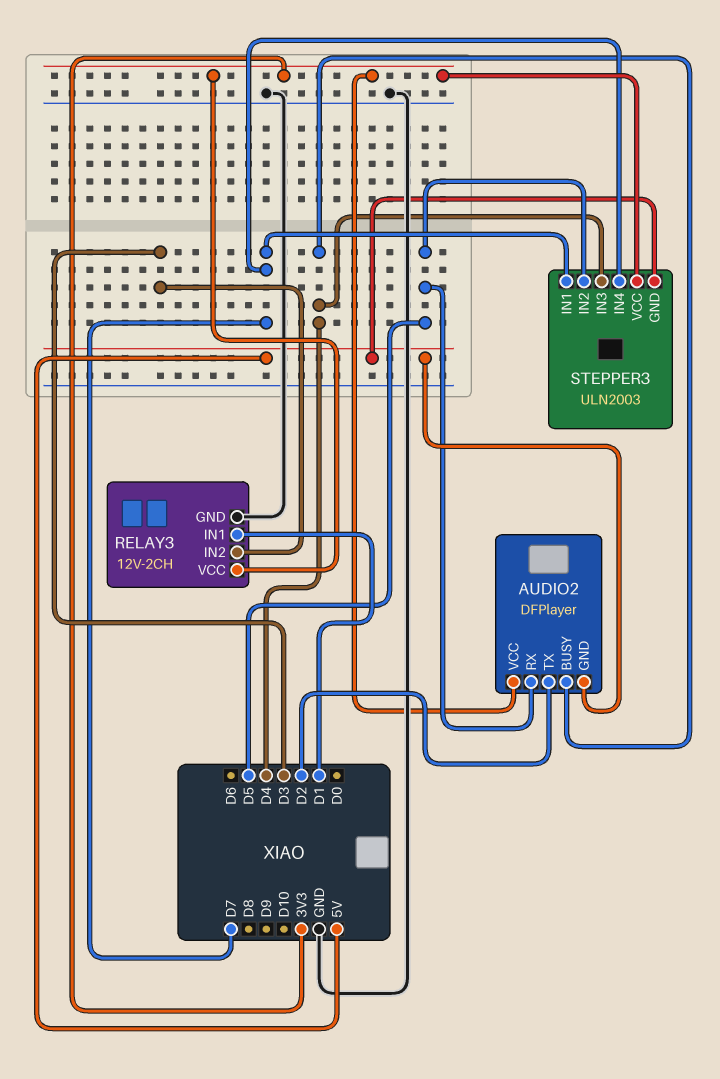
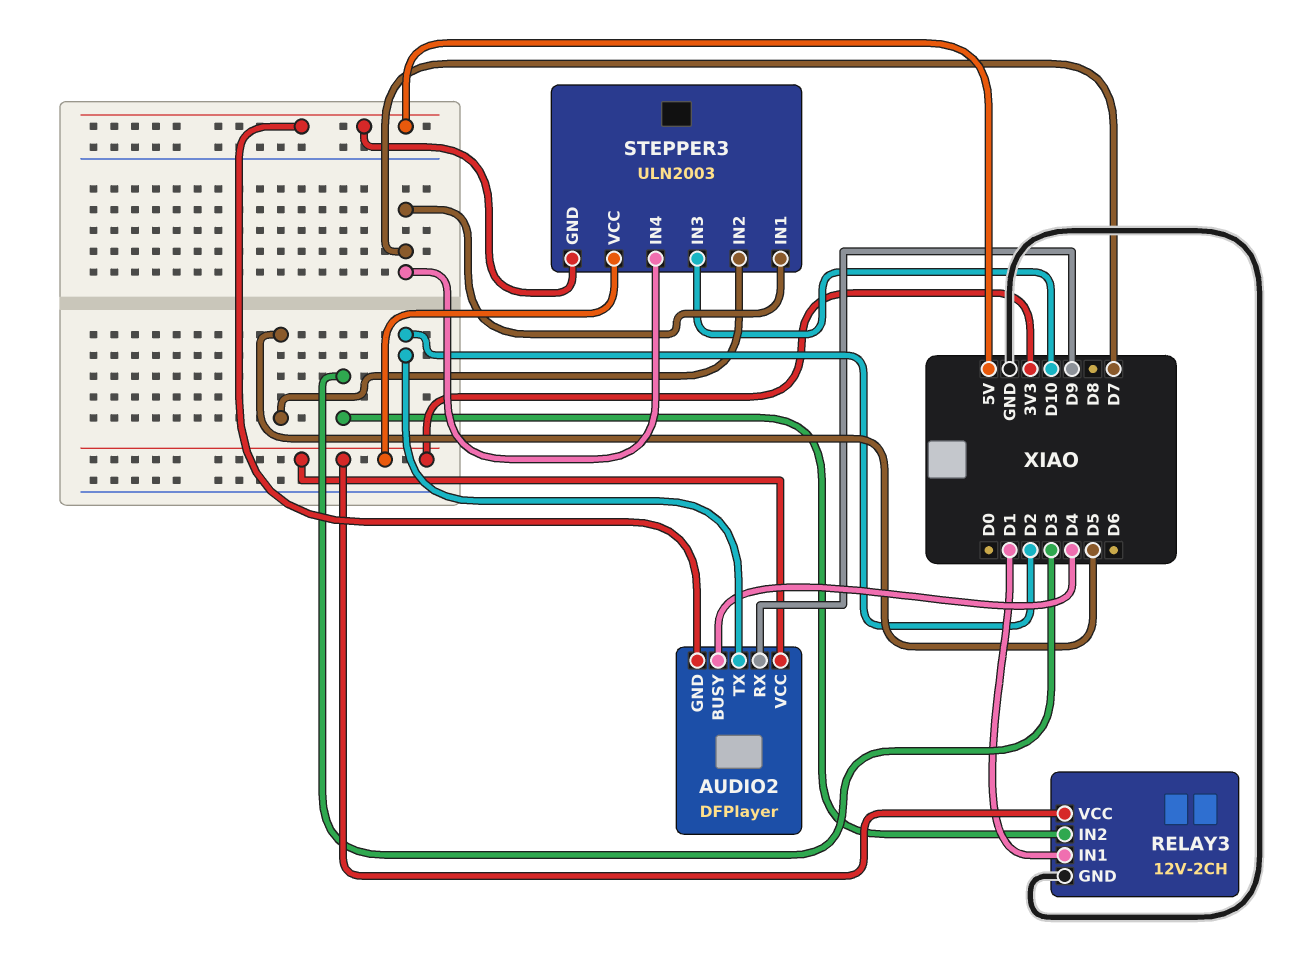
AUDIO2 pin RX: D5 -> D9
STEPPER3 pin IN3: D4 -> D10

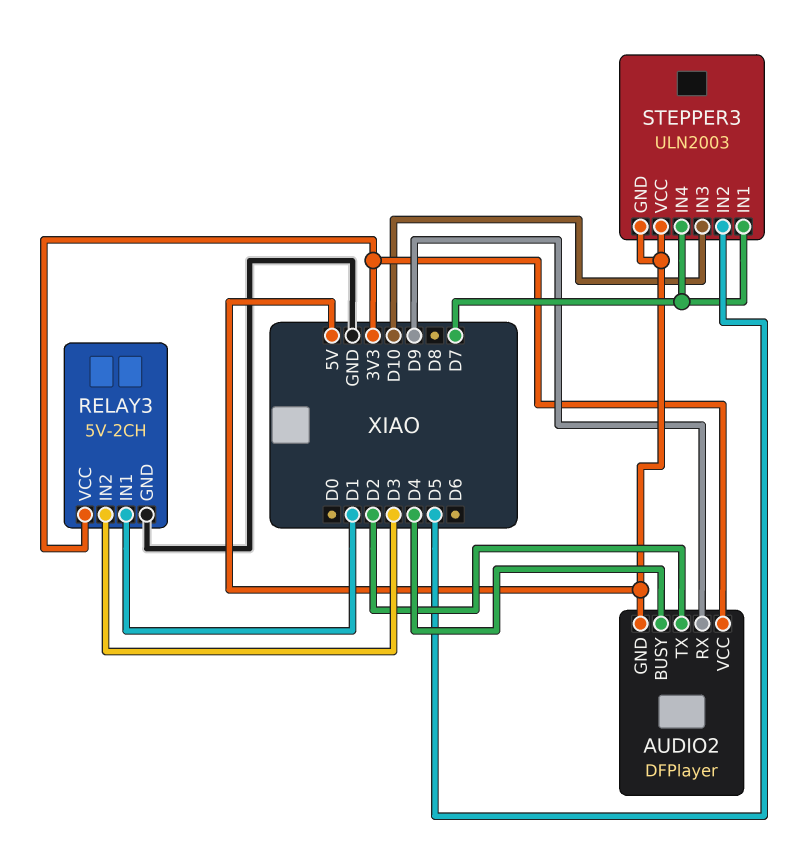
RELAY3: 12V-2CH -> 5V-2CH
STEPPER3 pin VCC: 3V3 -> 5V

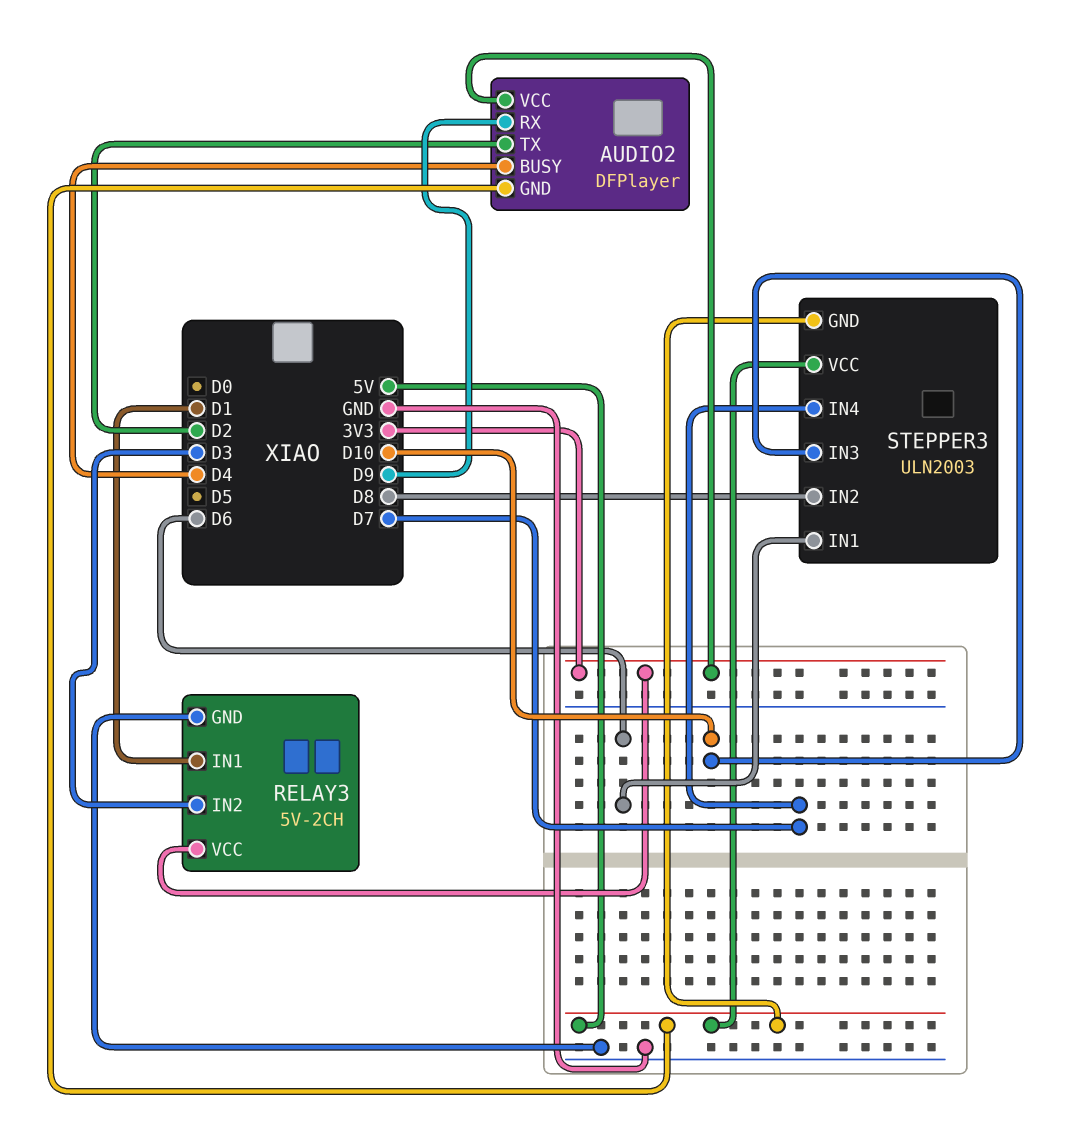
STEPPER3 pin IN1: D7 -> D6
STEPPER3 pin IN2: D5 -> D8

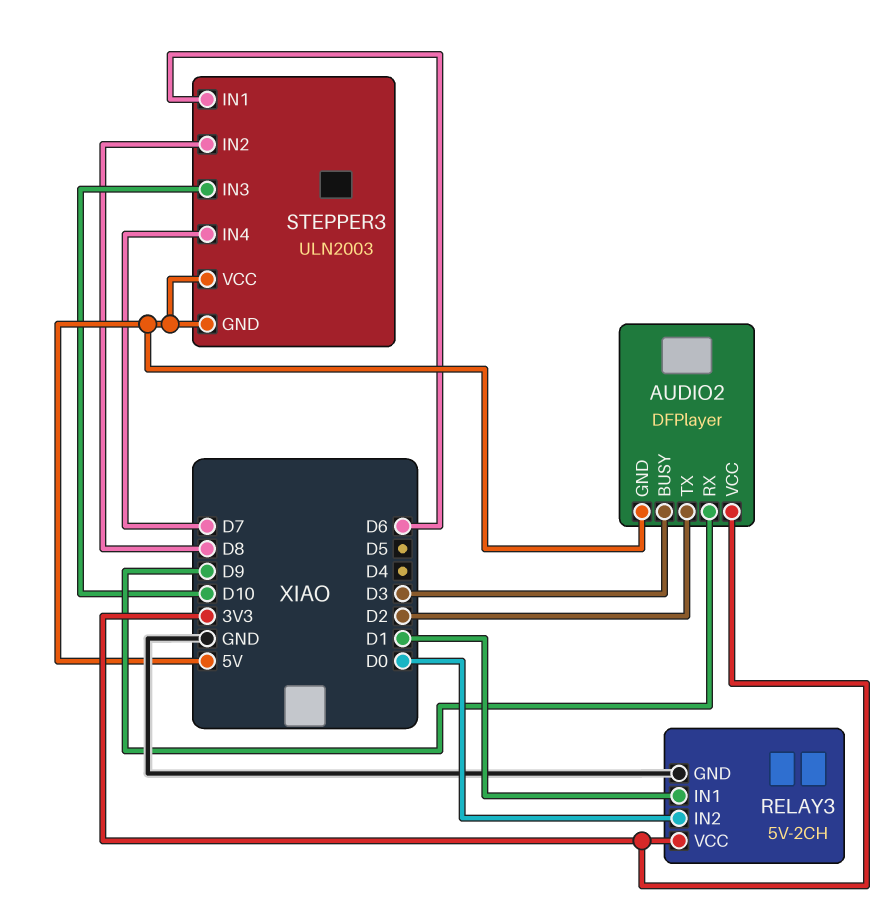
AUDIO2 pin BUSY: D4 -> D3
RELAY3 pin IN2: D3 -> D0

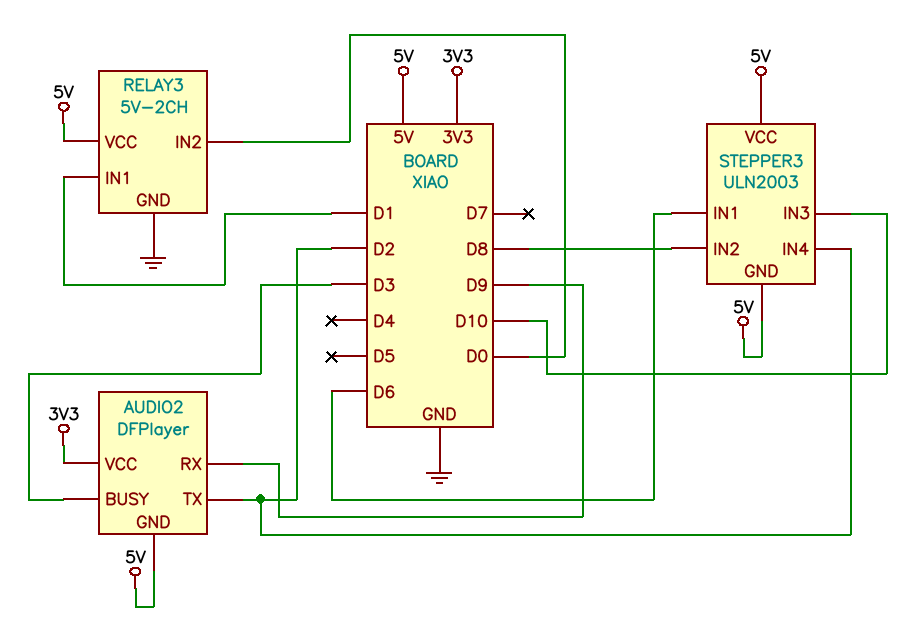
RELAY3 pin VCC: 3V3 -> 5V
STEPPER3 pin IN4: D7 -> D2

